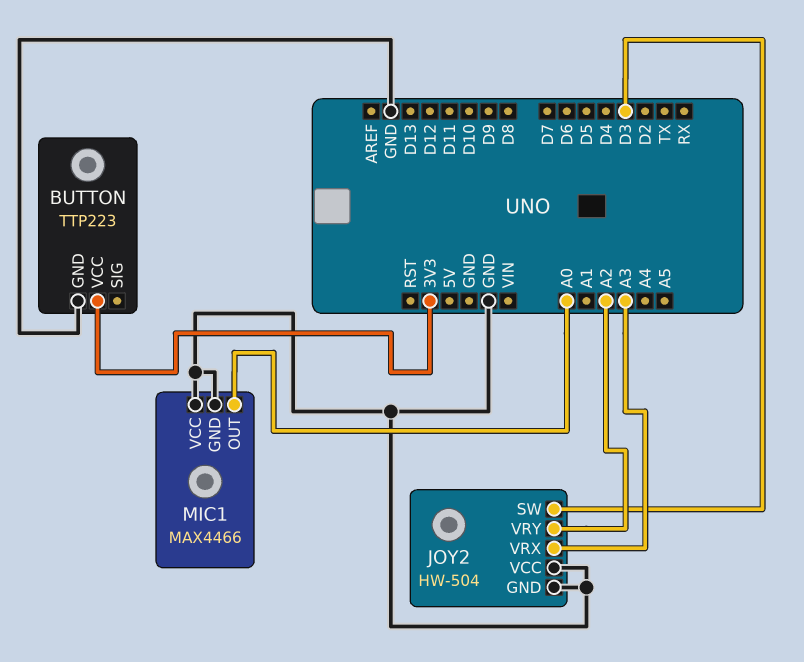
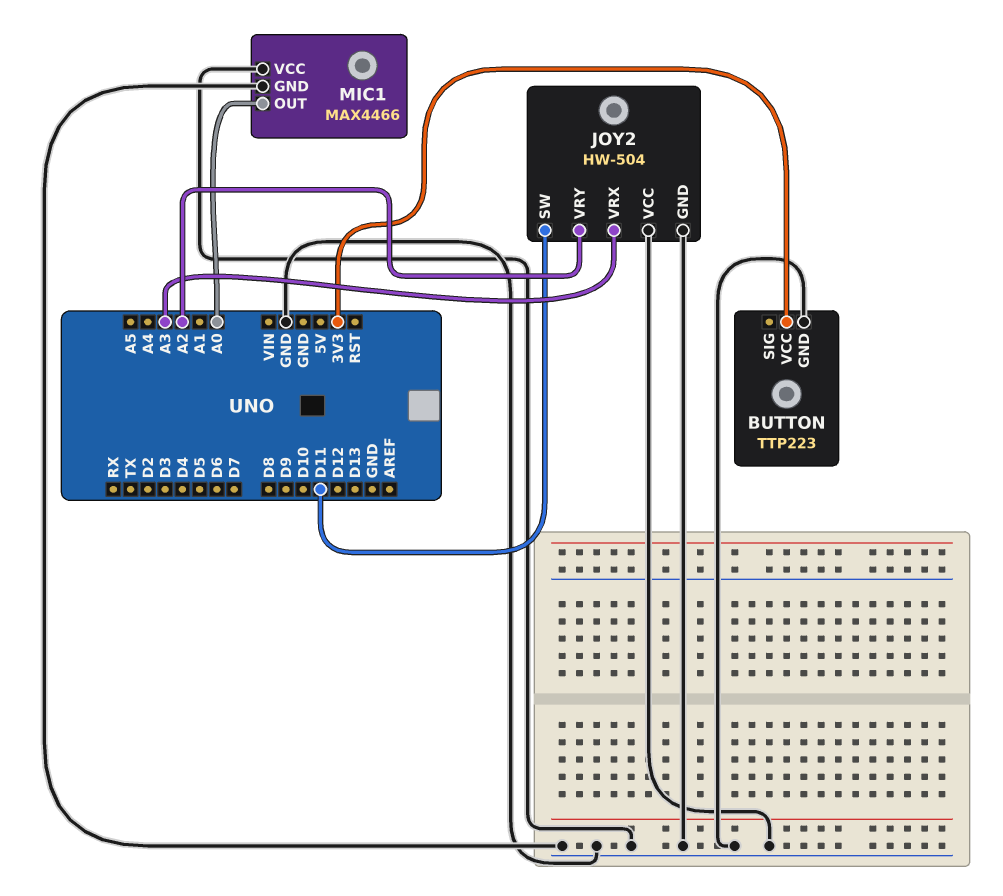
JOY2 pin SW: D3 -> D11

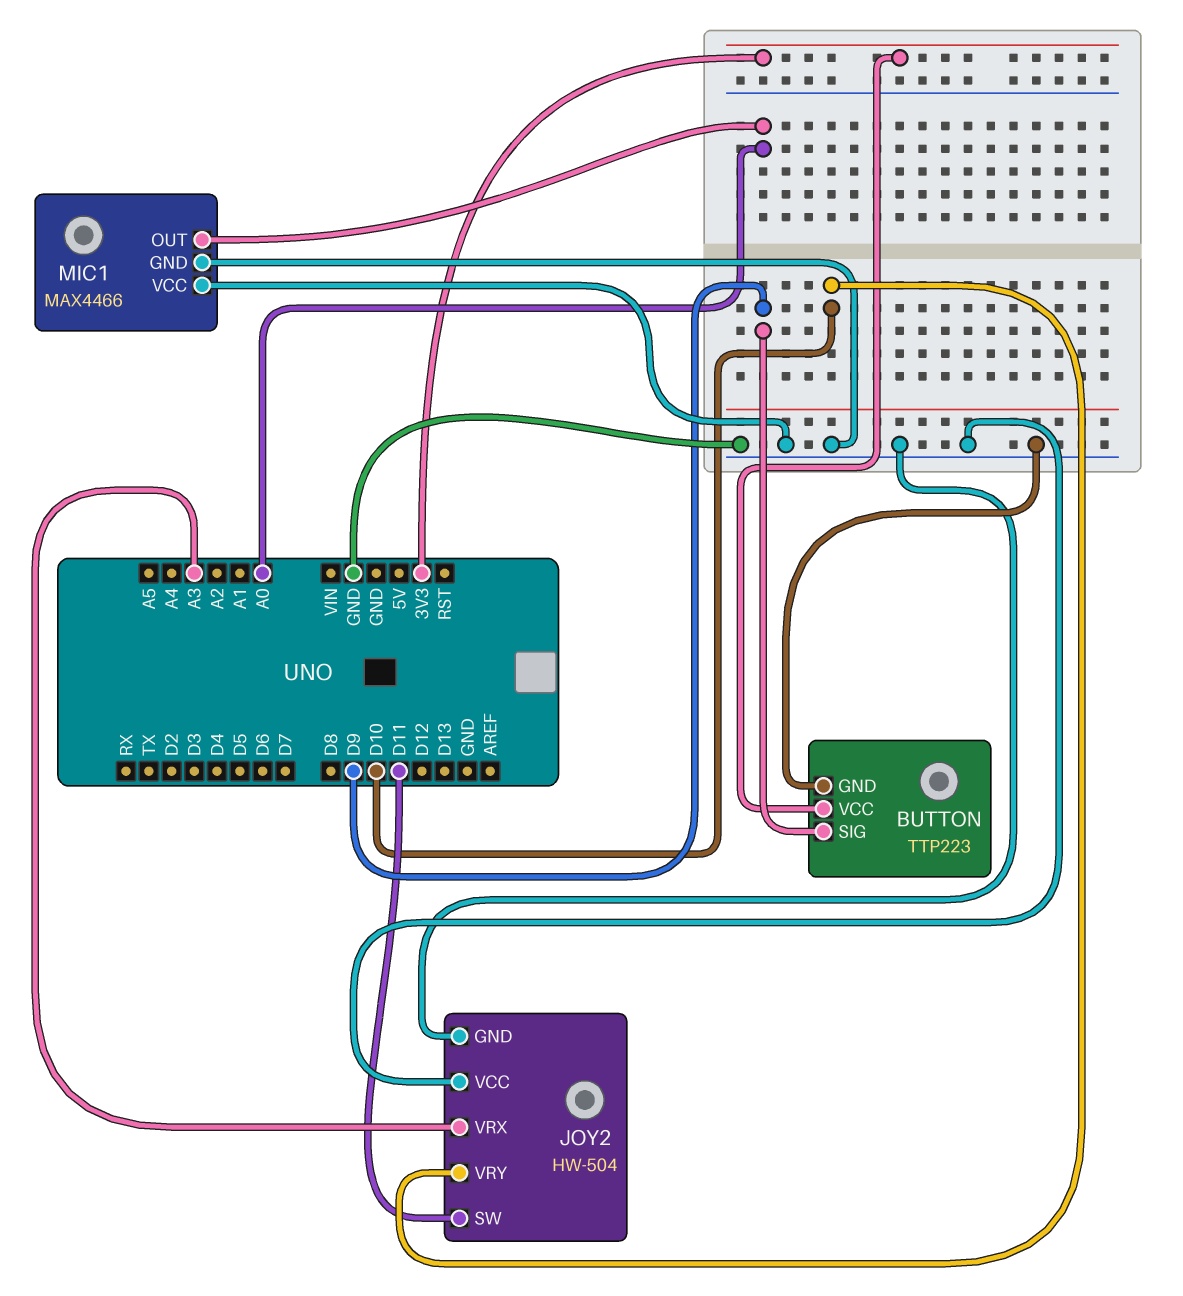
BUTTON pin SIG: none -> D9
JOY2 pin VRY: A2 -> D10

